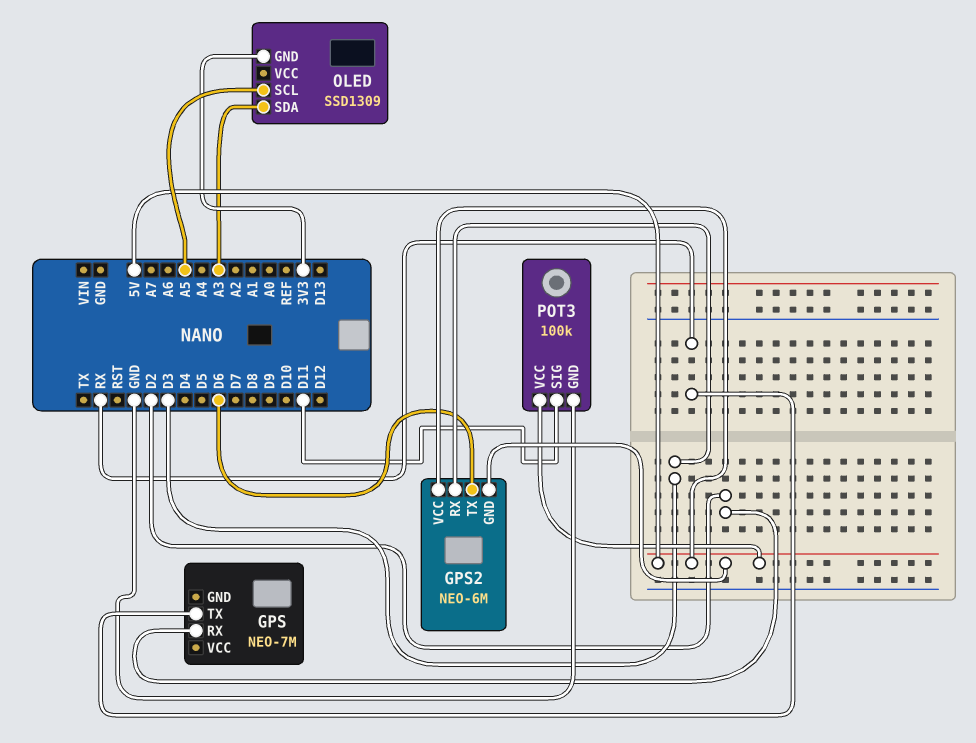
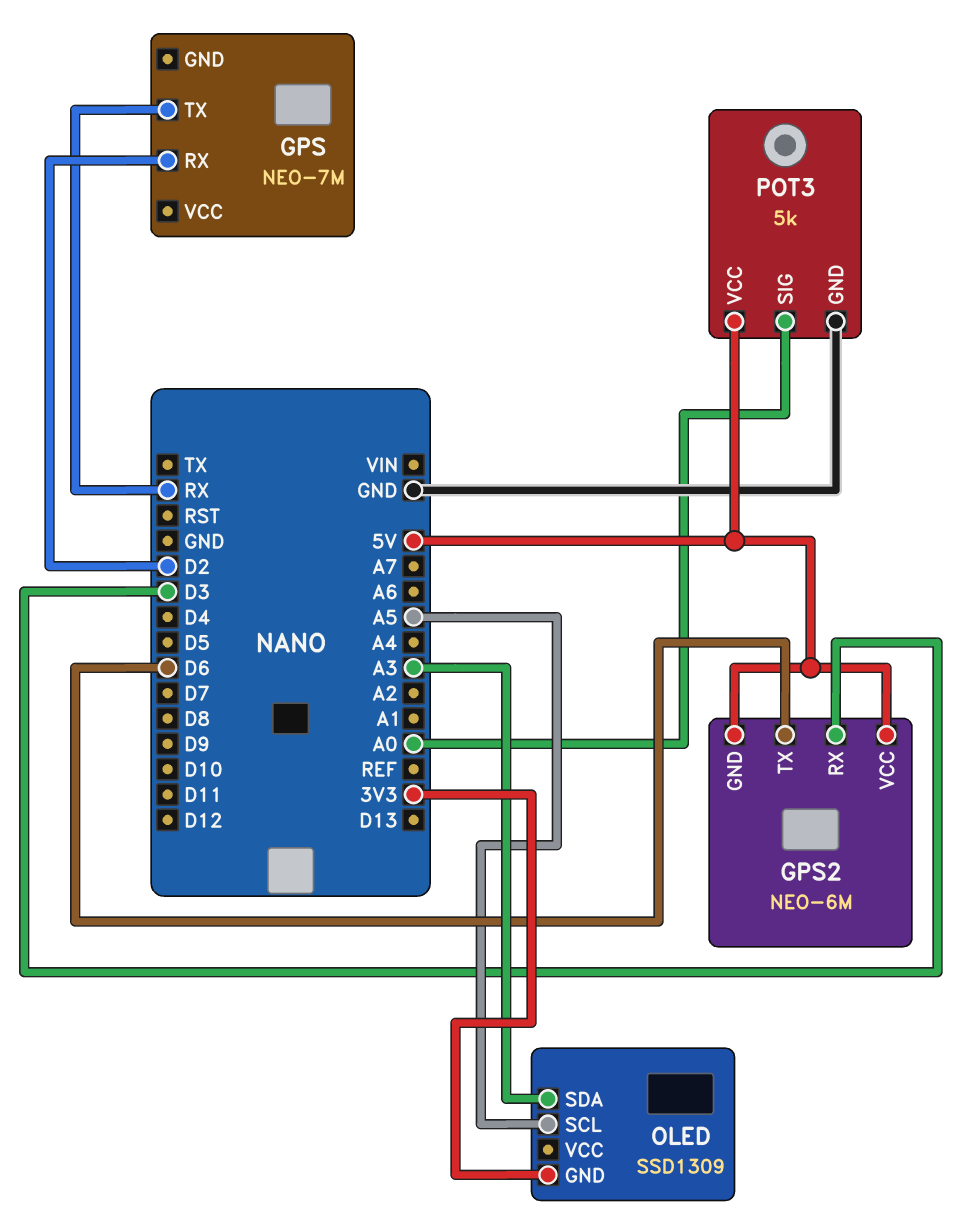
POT3: 100k -> 5k
POT3 pin SIG: D11 -> A0

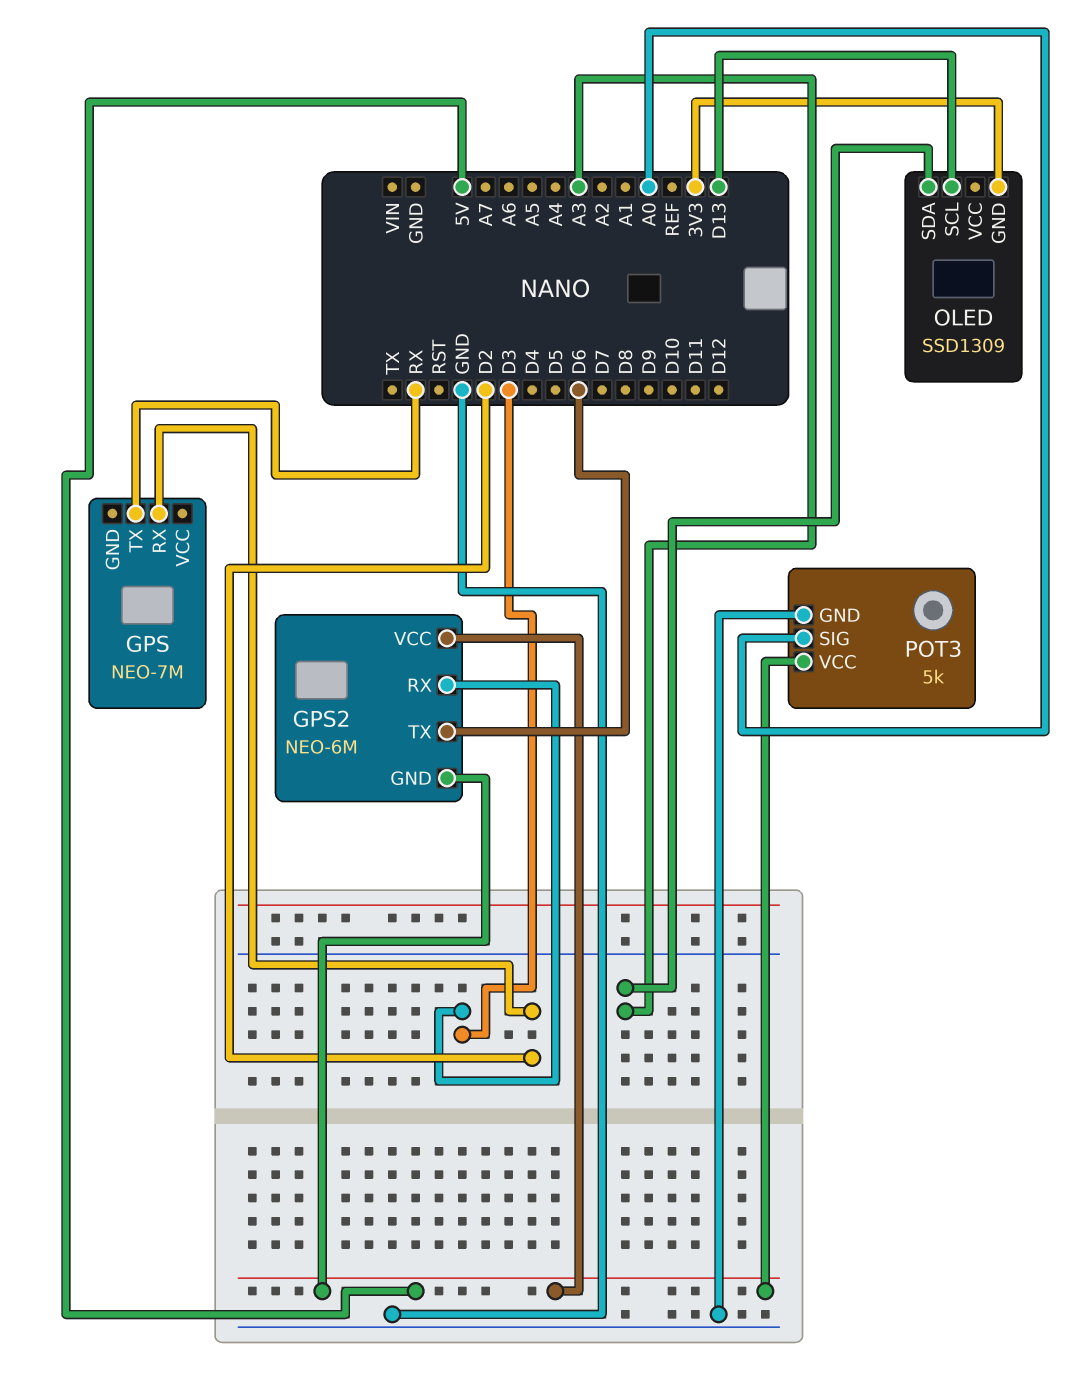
OLED pin SCL: A5 -> D13

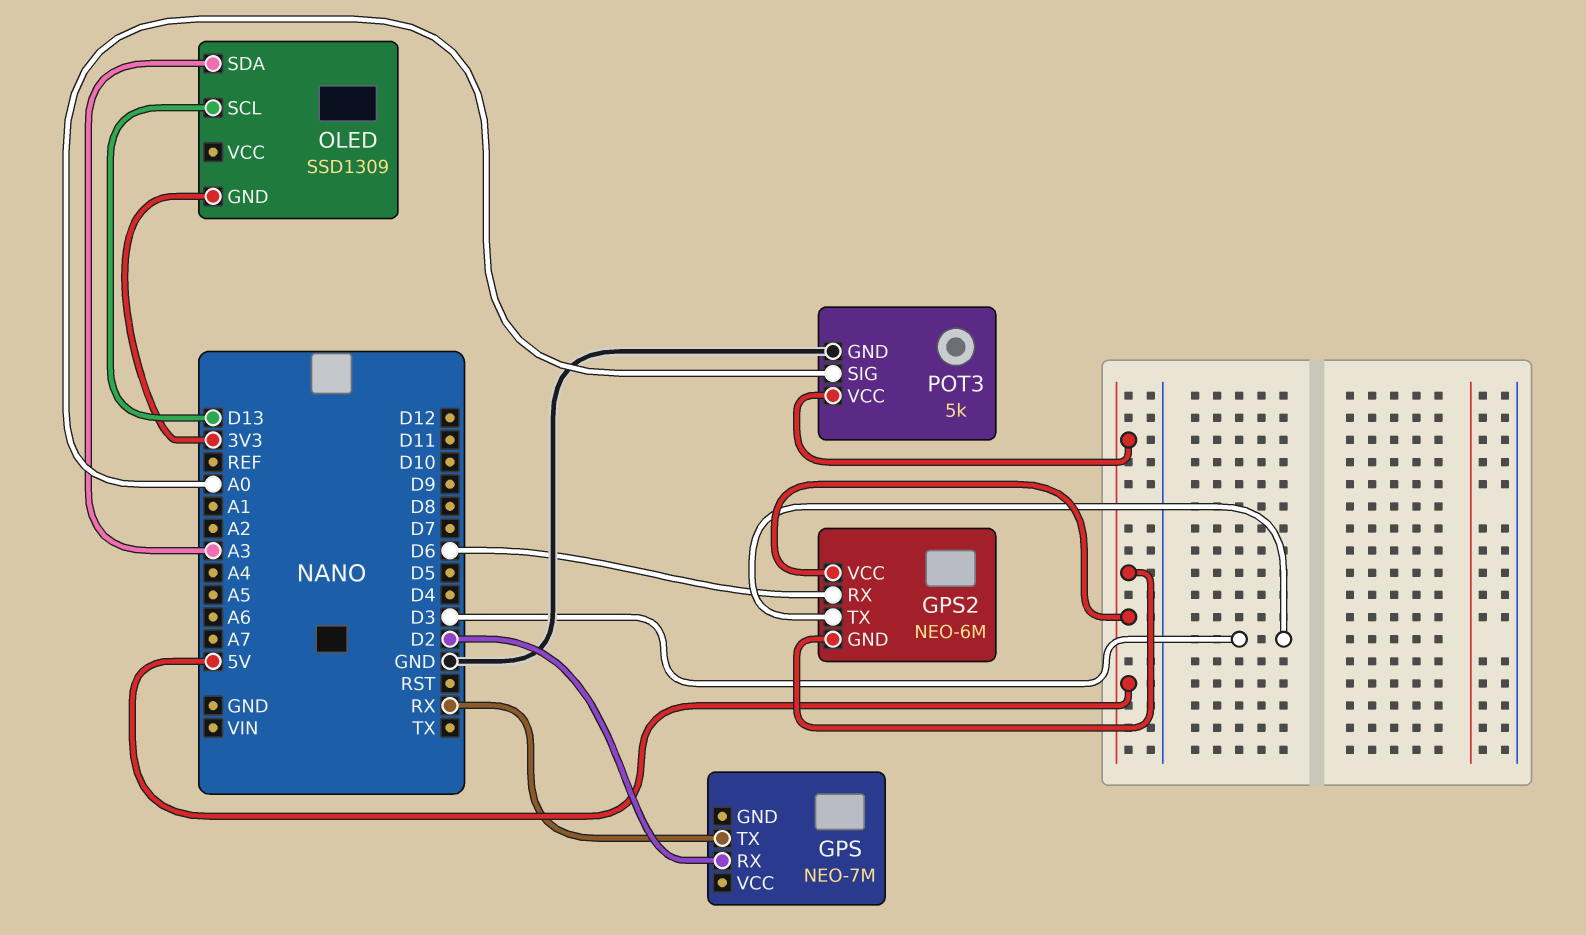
GPS2 pin RX: D3 -> D6
GPS2 pin TX: D6 -> D3

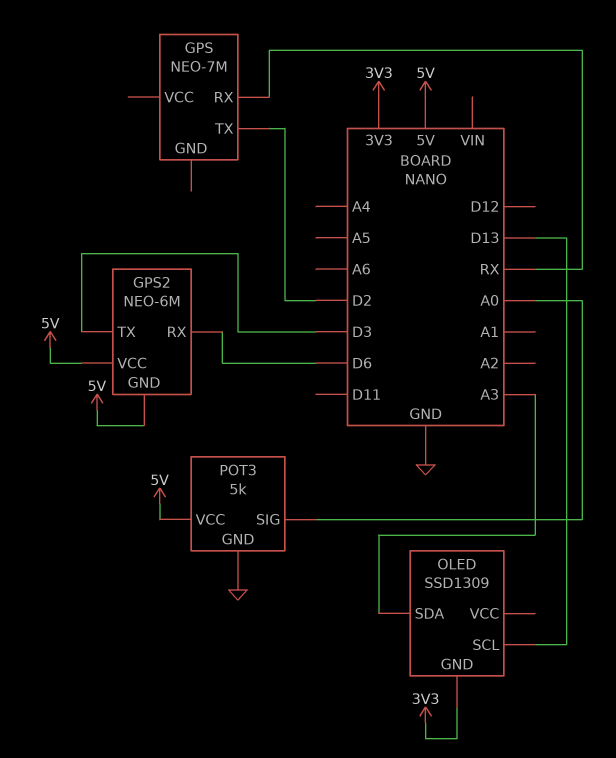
GPS pin RX: D2 -> RX
GPS pin TX: RX -> D2

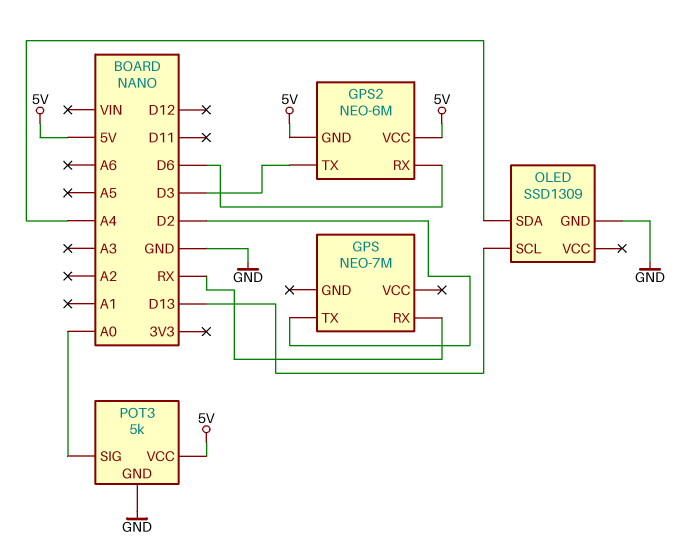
OLED pin GND: 3V3 -> GND
OLED pin SDA: A3 -> A4

